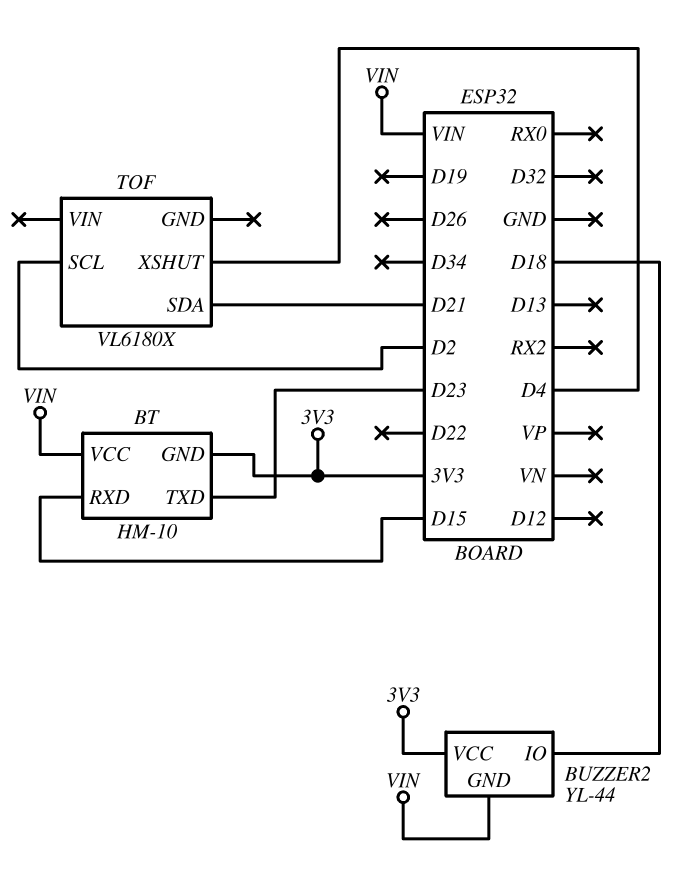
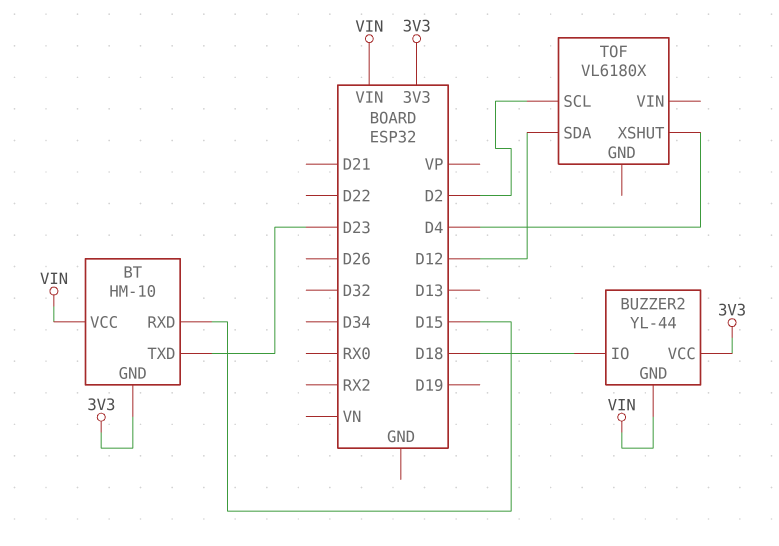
TOF pin SDA: D21 -> D12

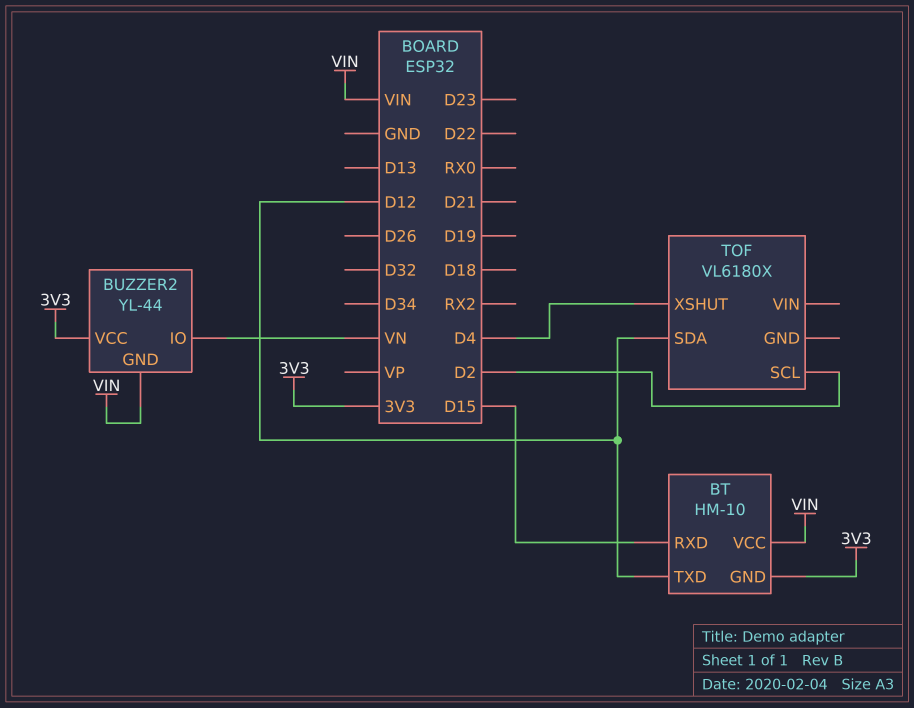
BT pin TXD: D23 -> D12
BUZZER2 pin IO: D18 -> VN

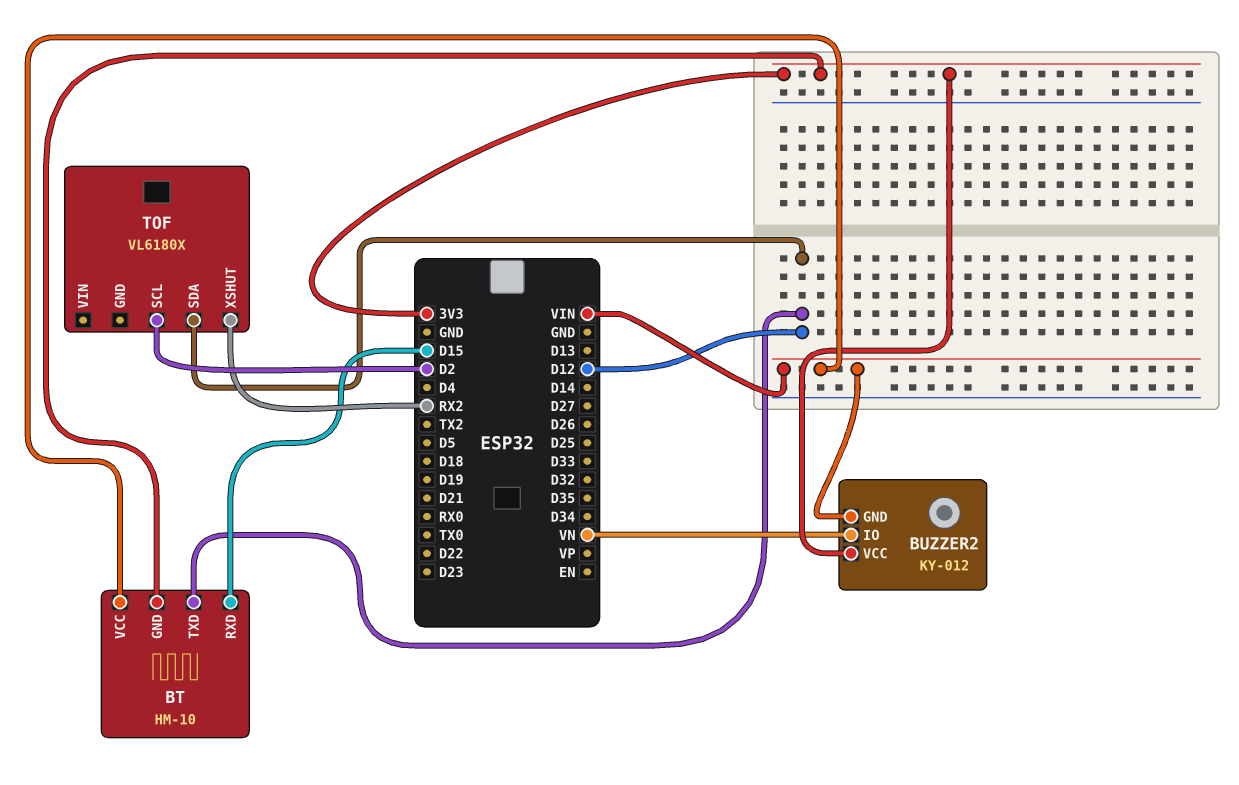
BUZZER2: YL-44 -> KY-012
TOF pin XSHUT: D4 -> RX2

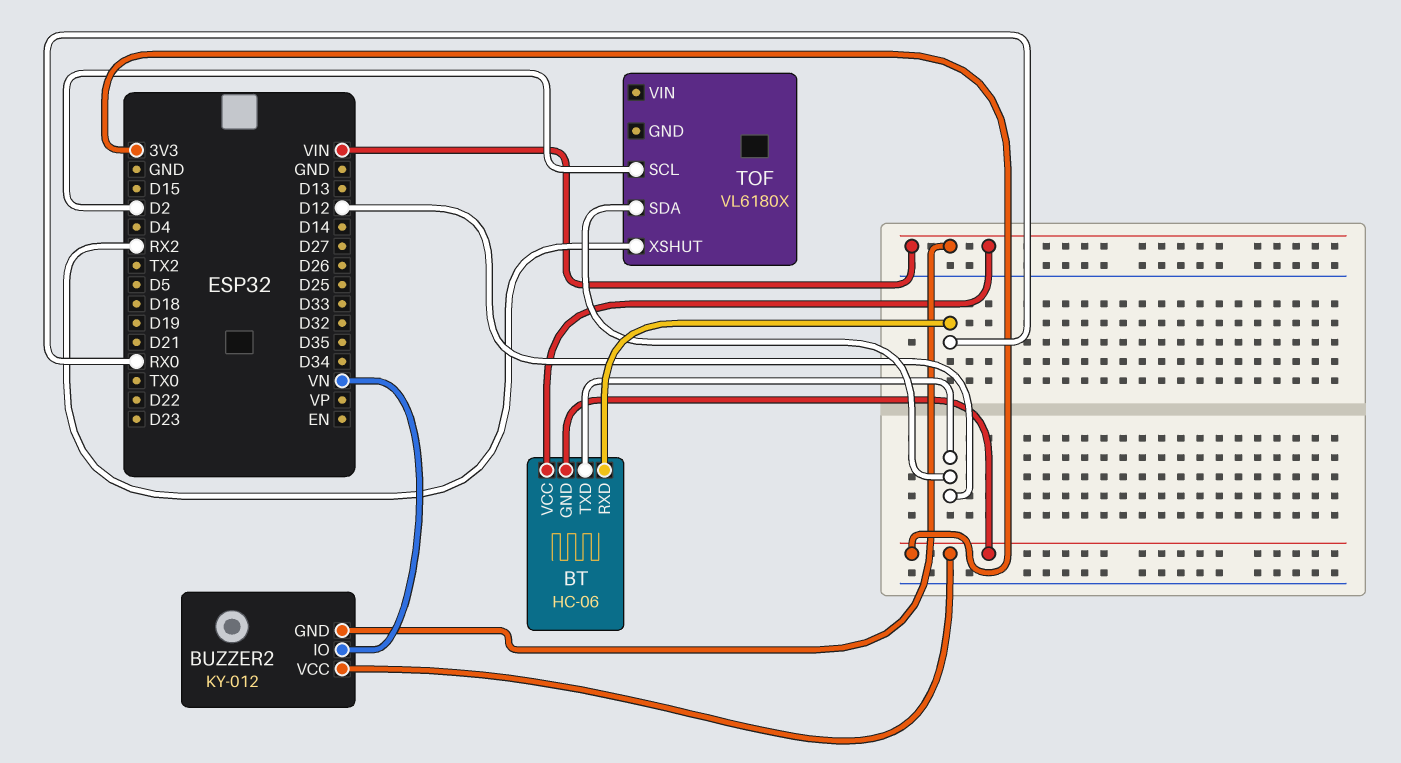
BT: HM-10 -> HC-06
BT pin RXD: D15 -> RX0

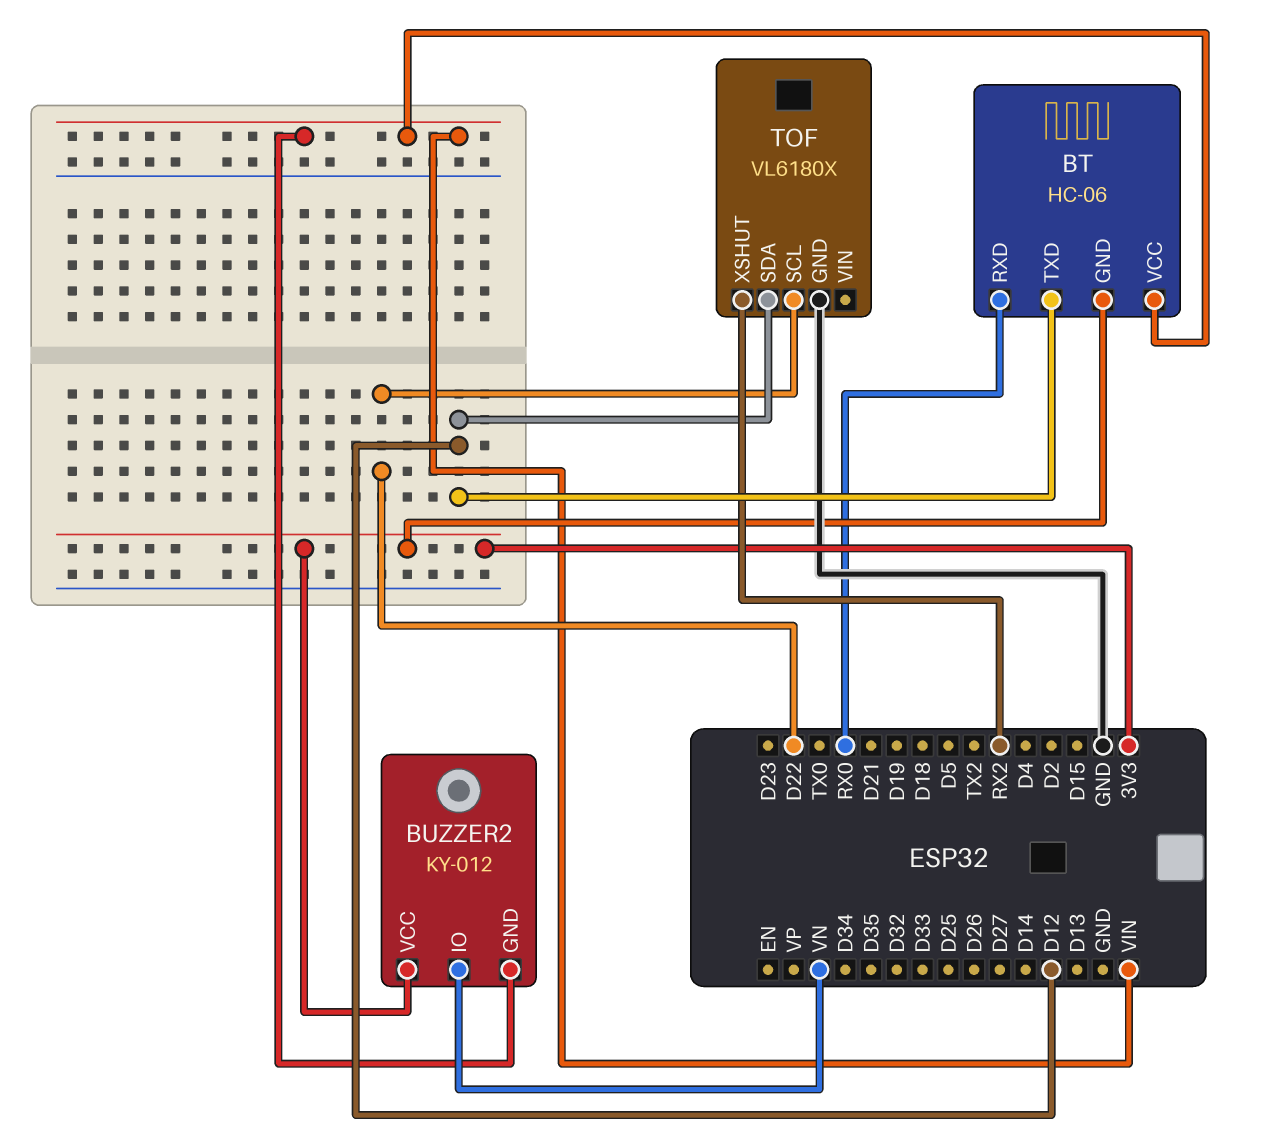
TOF pin GND: none -> GND
TOF pin SCL: D2 -> D22

